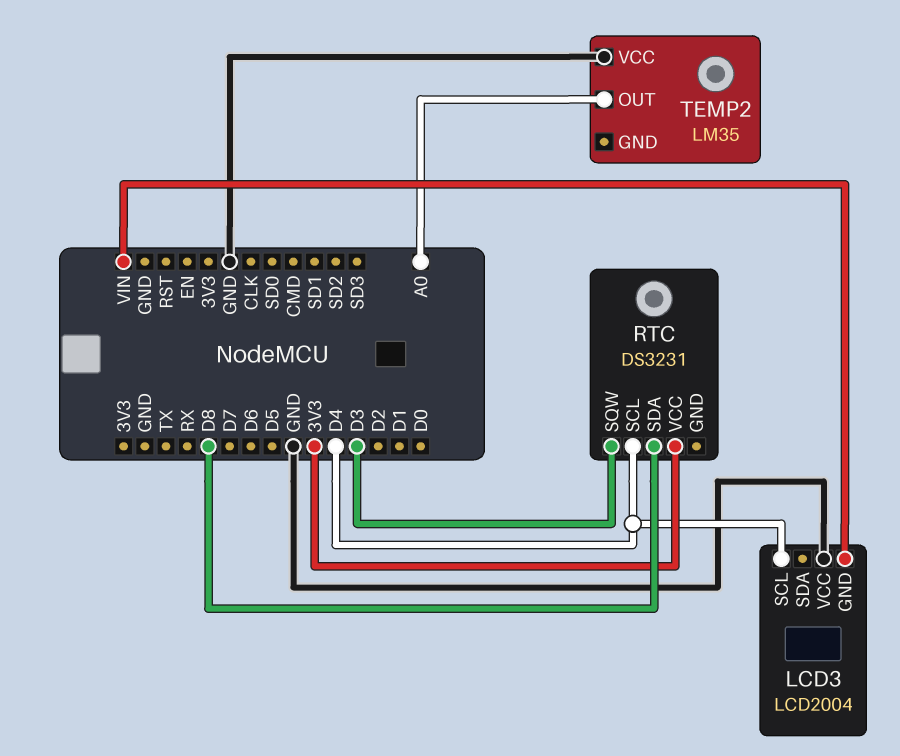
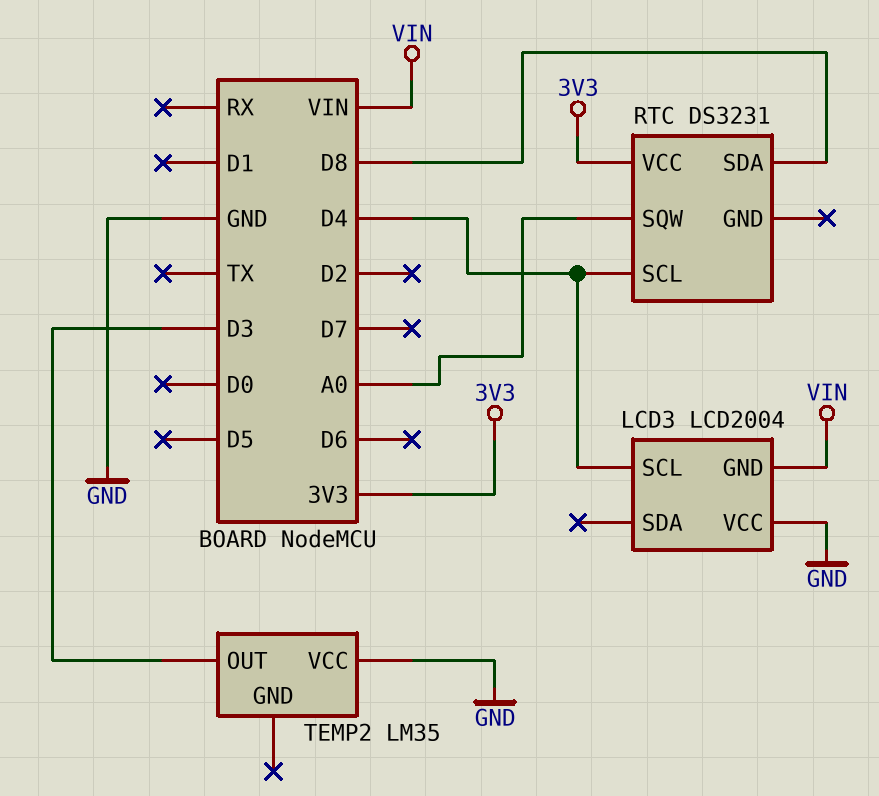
RTC pin SQW: D3 -> A0
TEMP2 pin OUT: A0 -> D3

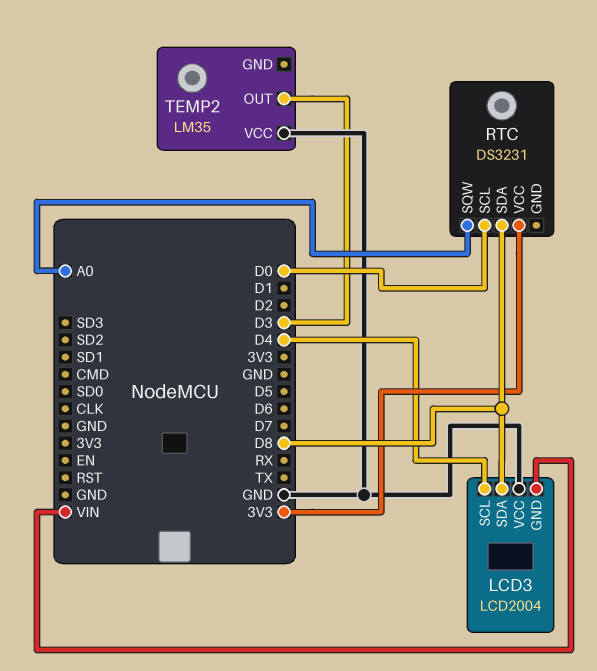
LCD3 pin SDA: none -> D8
RTC pin SCL: D4 -> D0

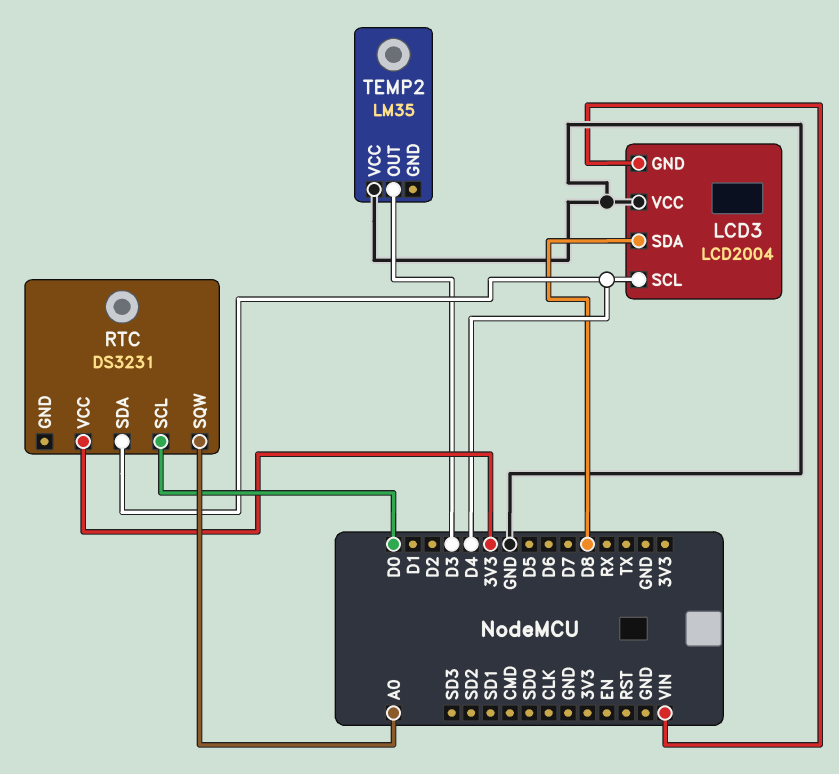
RTC pin SDA: D8 -> D4

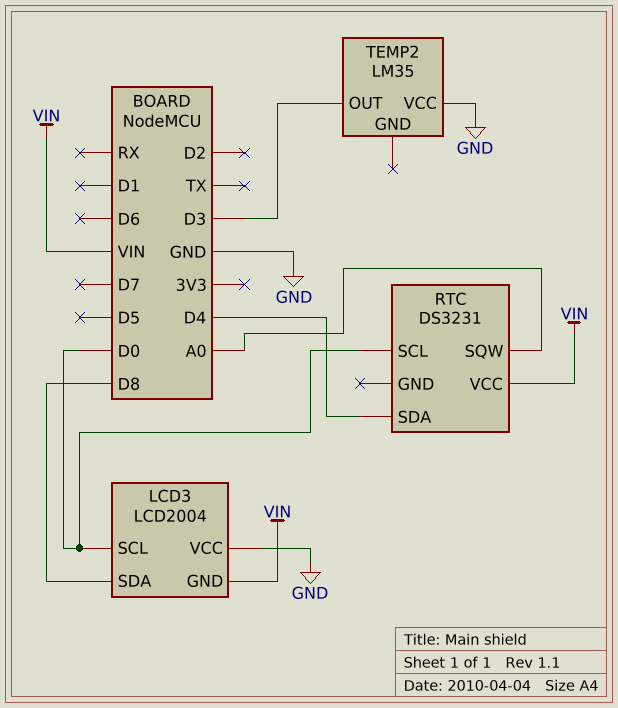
LCD3 pin SCL: D4 -> D0
RTC pin VCC: 3V3 -> VIN

